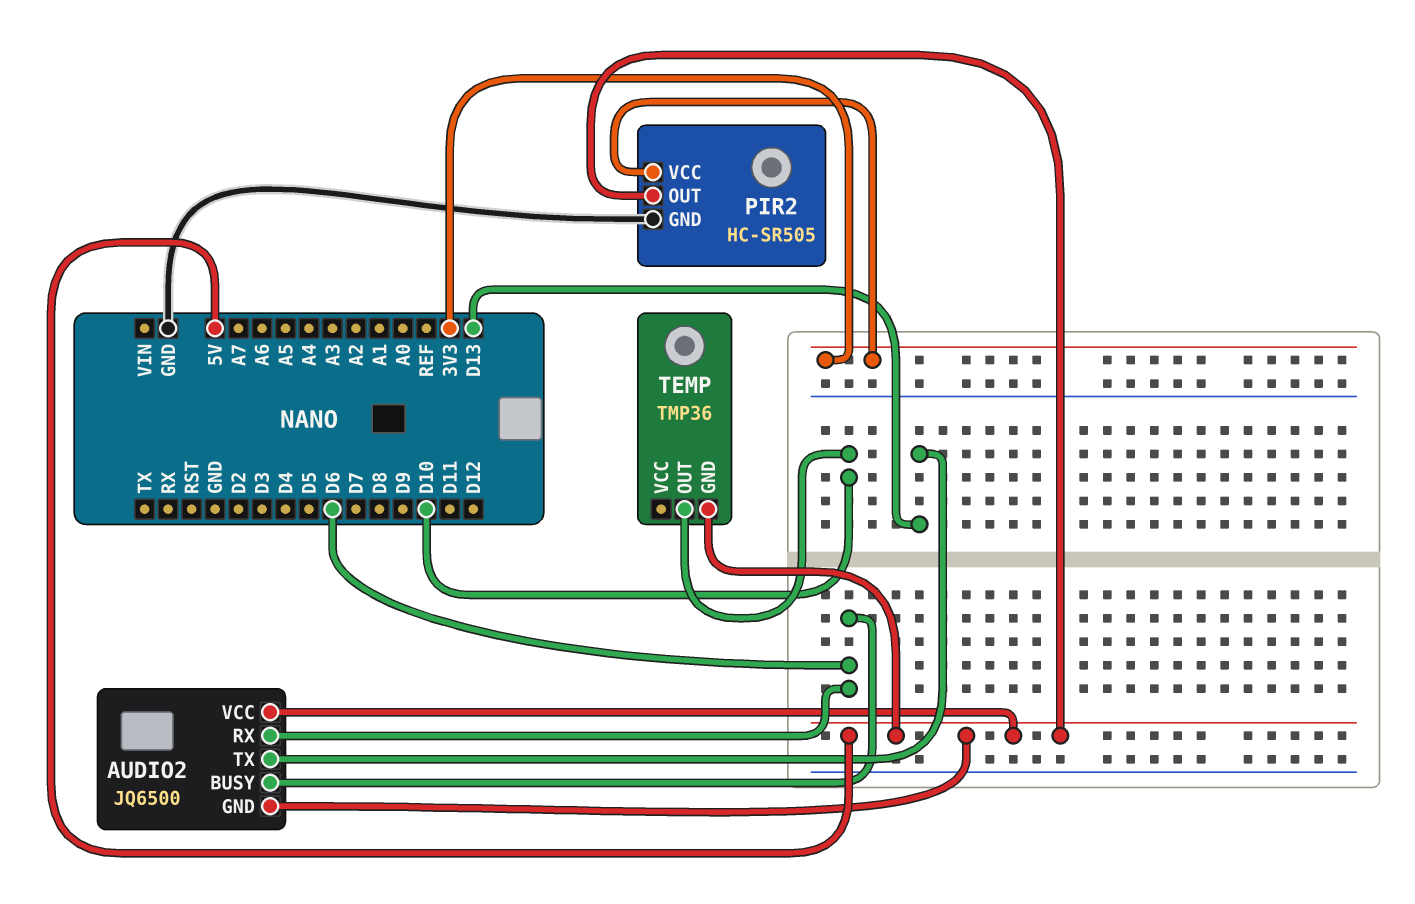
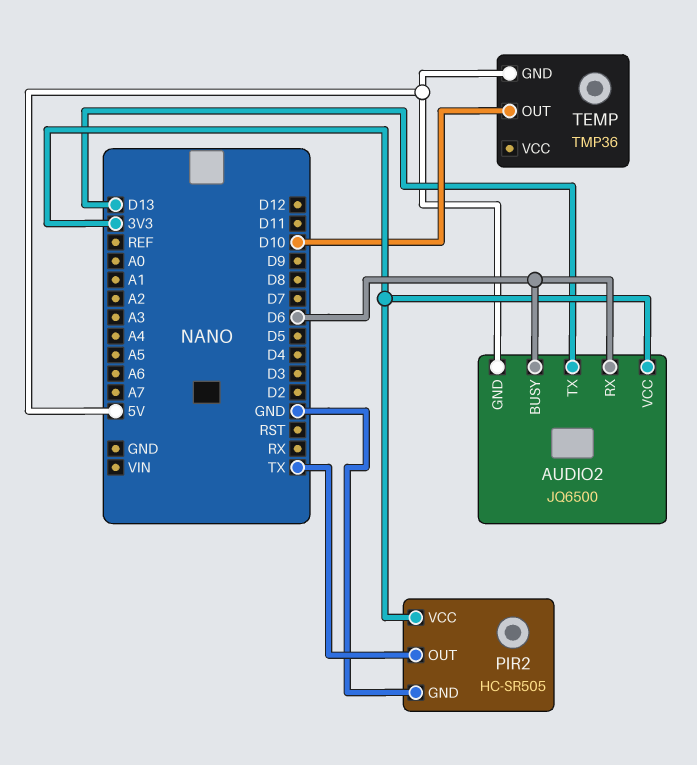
AUDIO2 pin VCC: 5V -> 3V3
PIR2 pin OUT: 5V -> TX

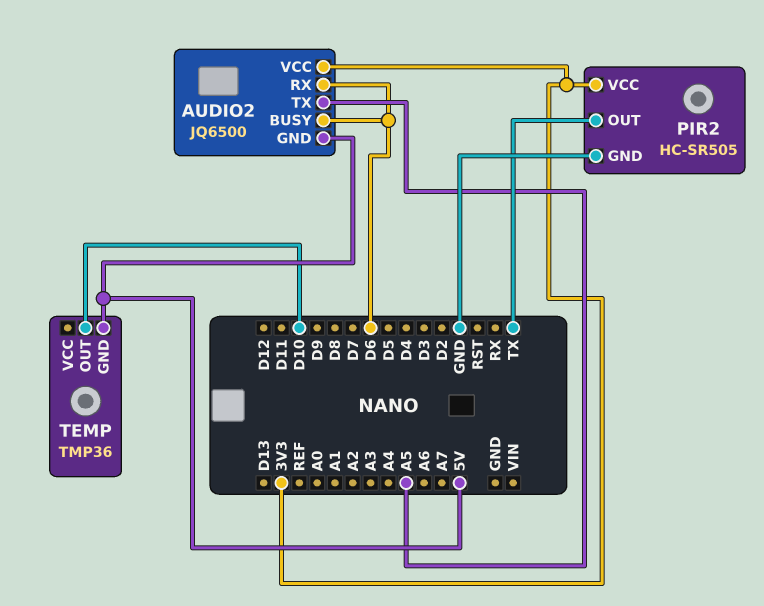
AUDIO2 pin TX: D13 -> A5

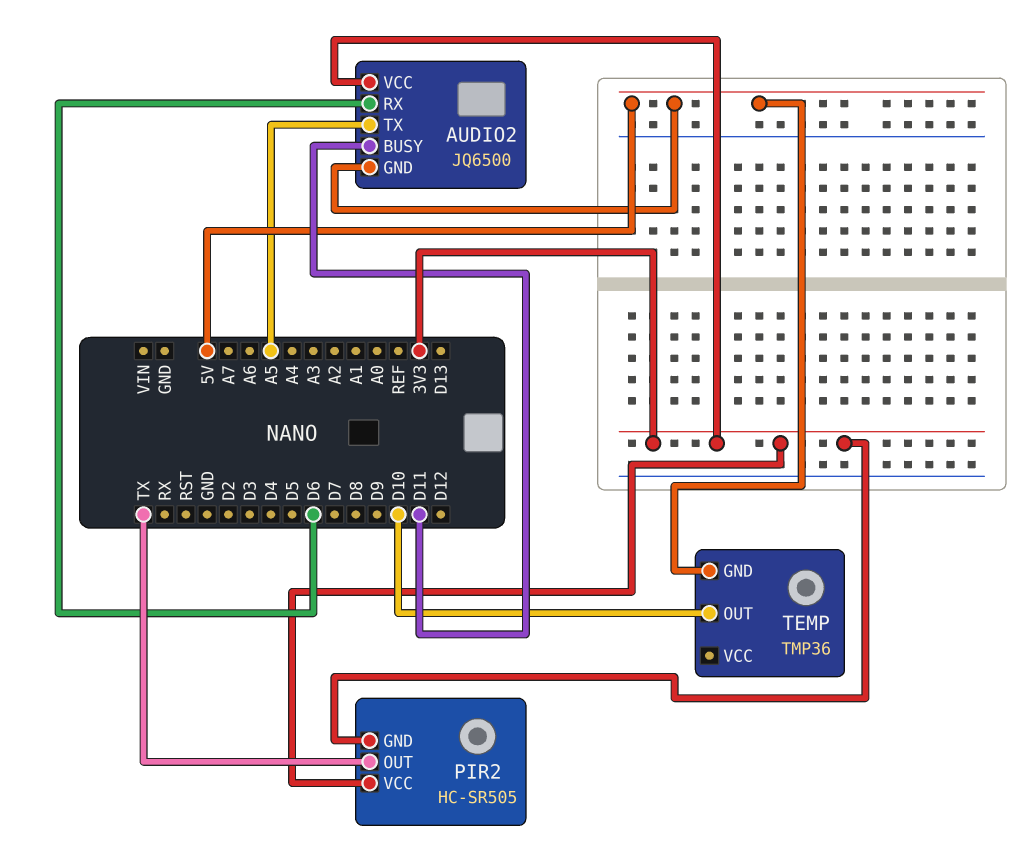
AUDIO2 pin BUSY: D6 -> D11
PIR2 pin GND: GND -> 3V3

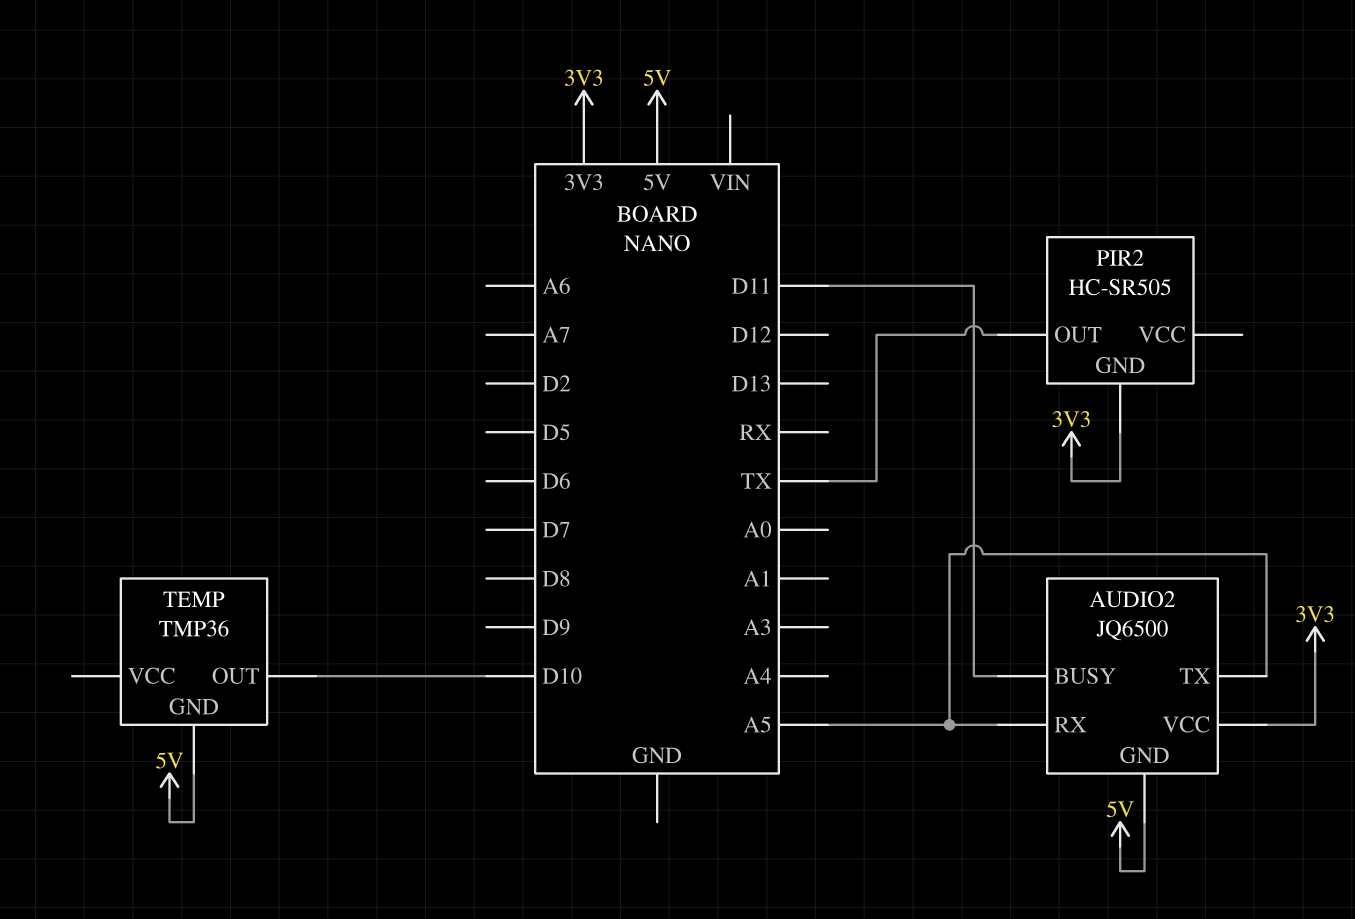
AUDIO2 pin RX: D6 -> A5
PIR2 pin VCC: 3V3 -> none

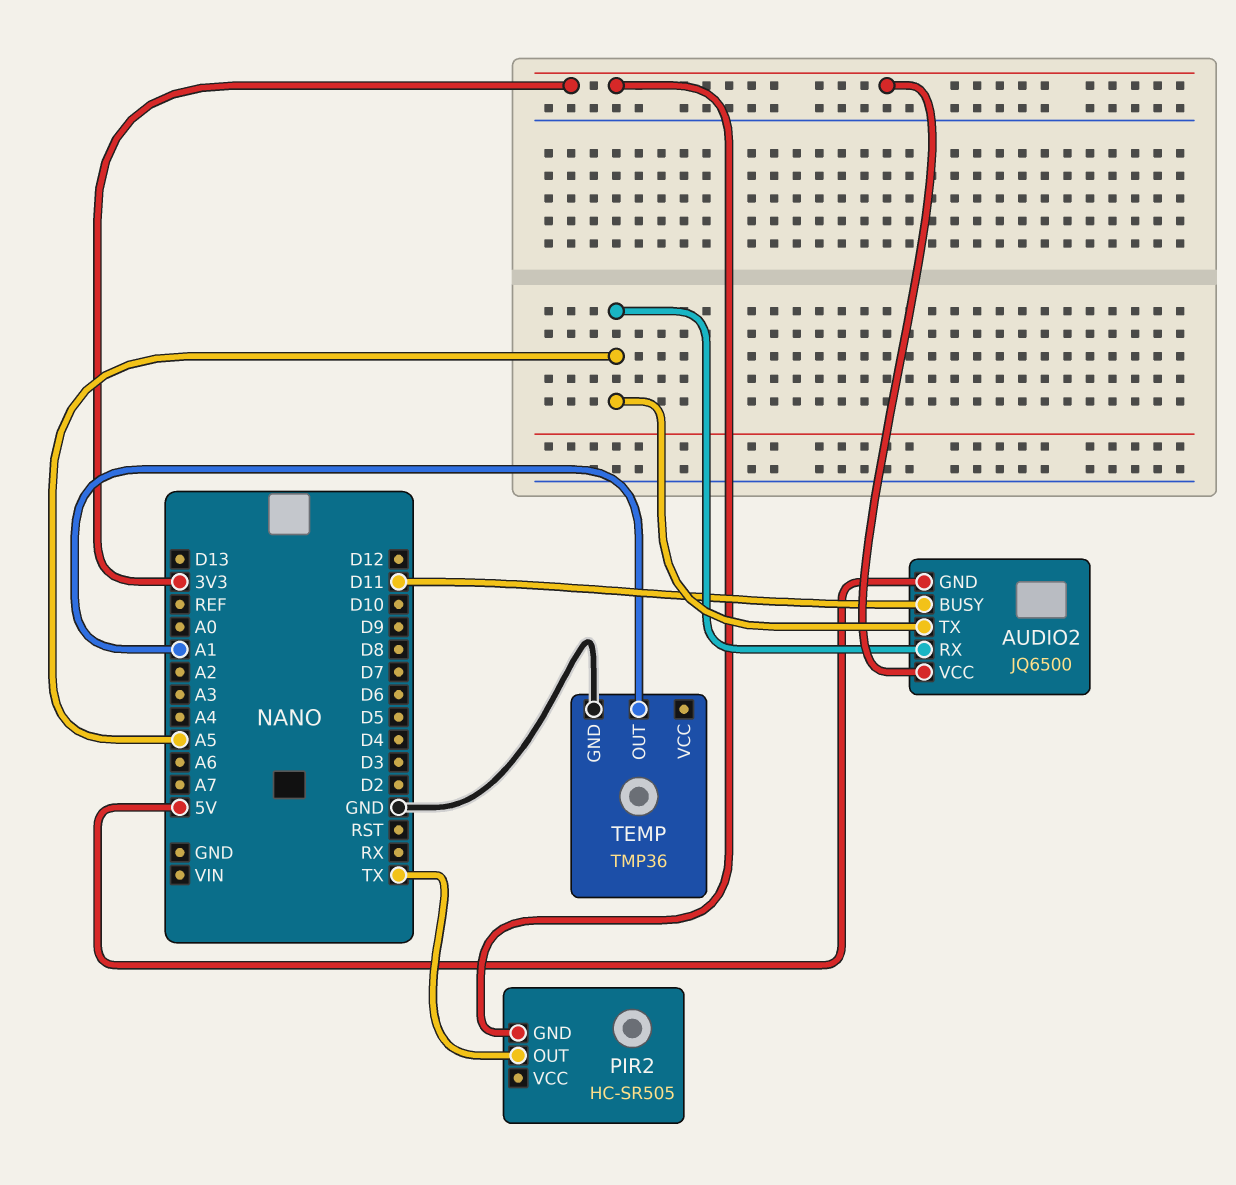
TEMP pin GND: 5V -> GND
TEMP pin OUT: D10 -> A1

